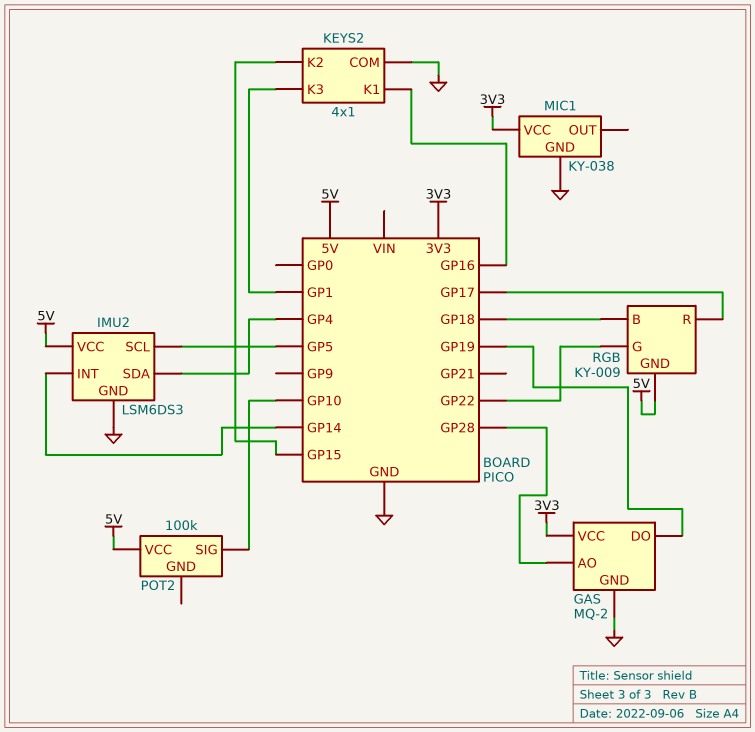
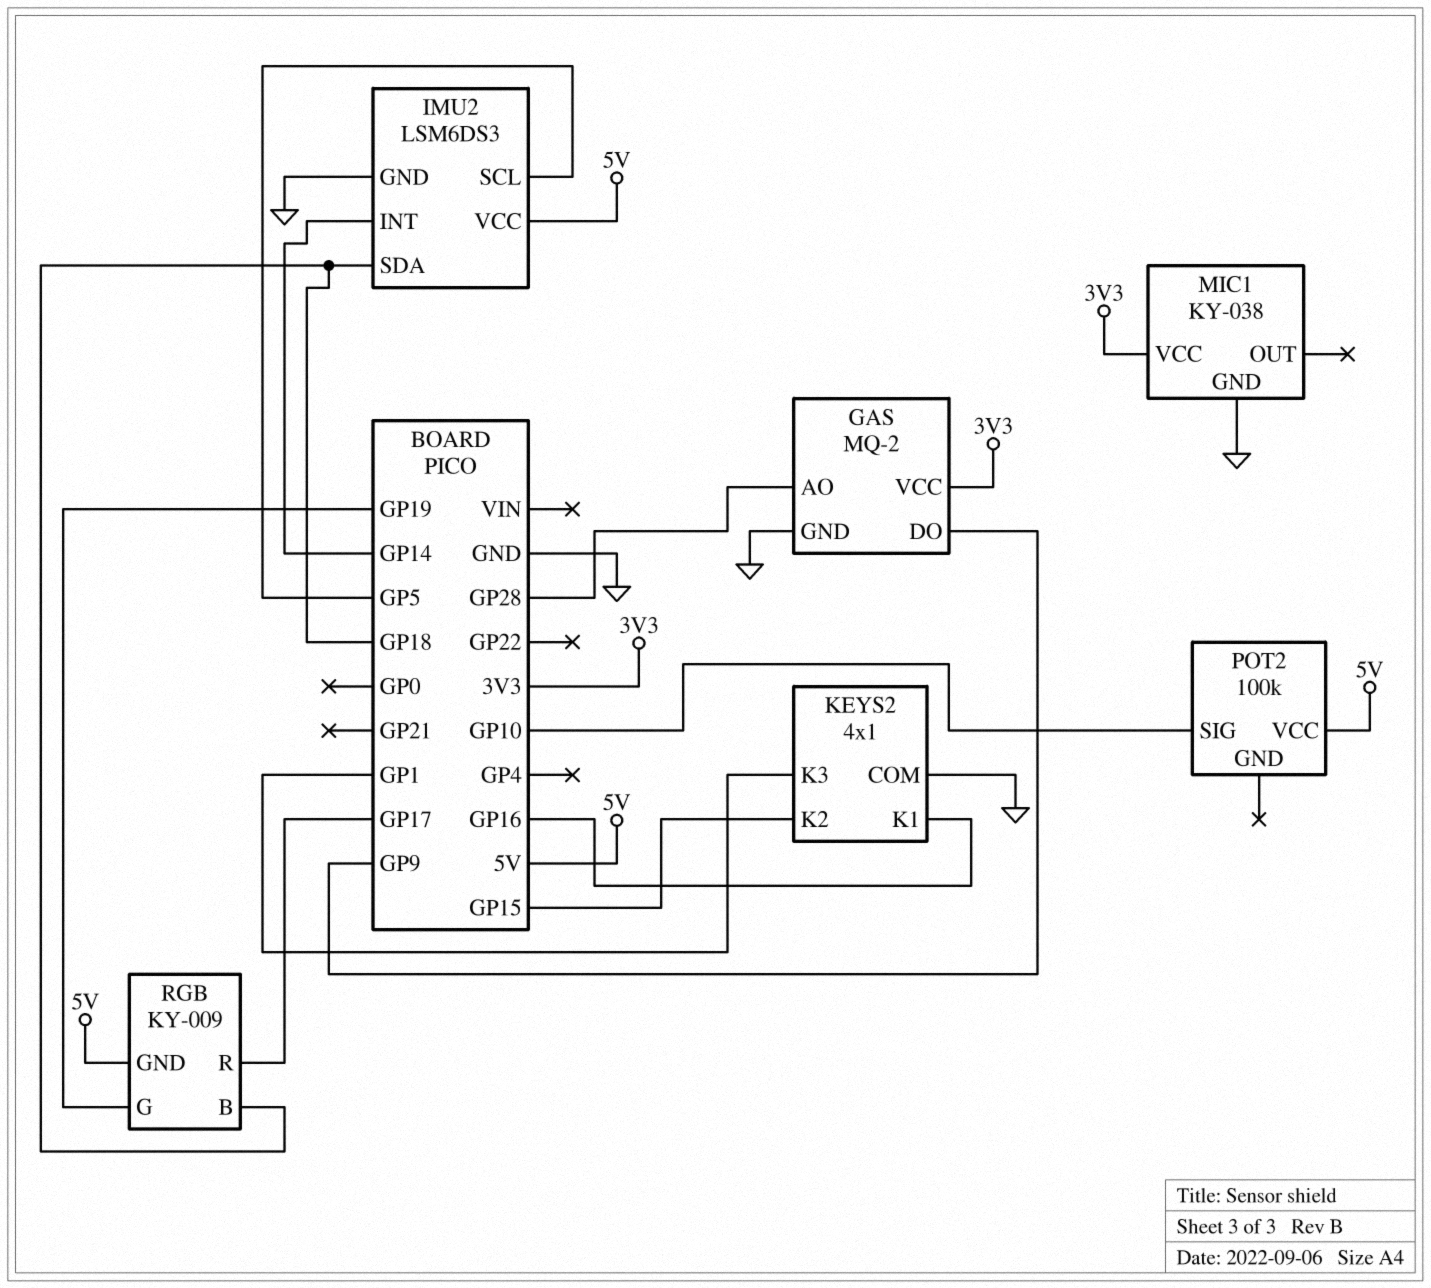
GAS pin DO: GP19 -> GP9
IMU2 pin SDA: GP4 -> GP18
RGB pin G: GP22 -> GP19

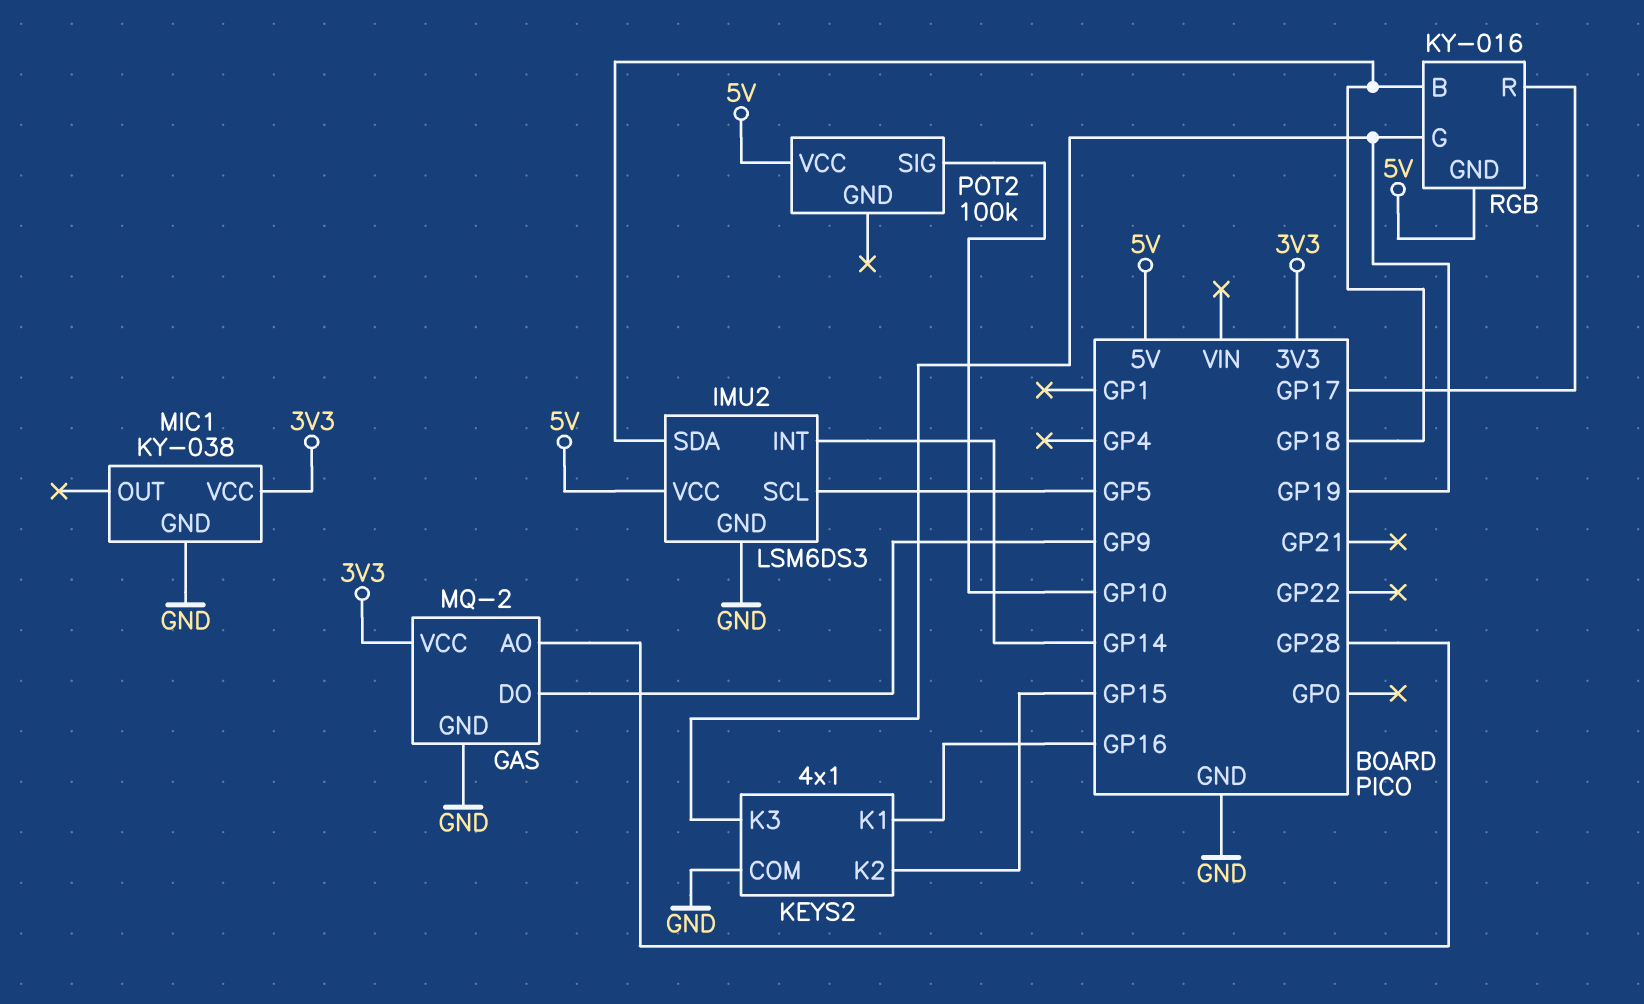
KEYS2 pin K3: GP1 -> GP19
RGB: KY-009 -> KY-016

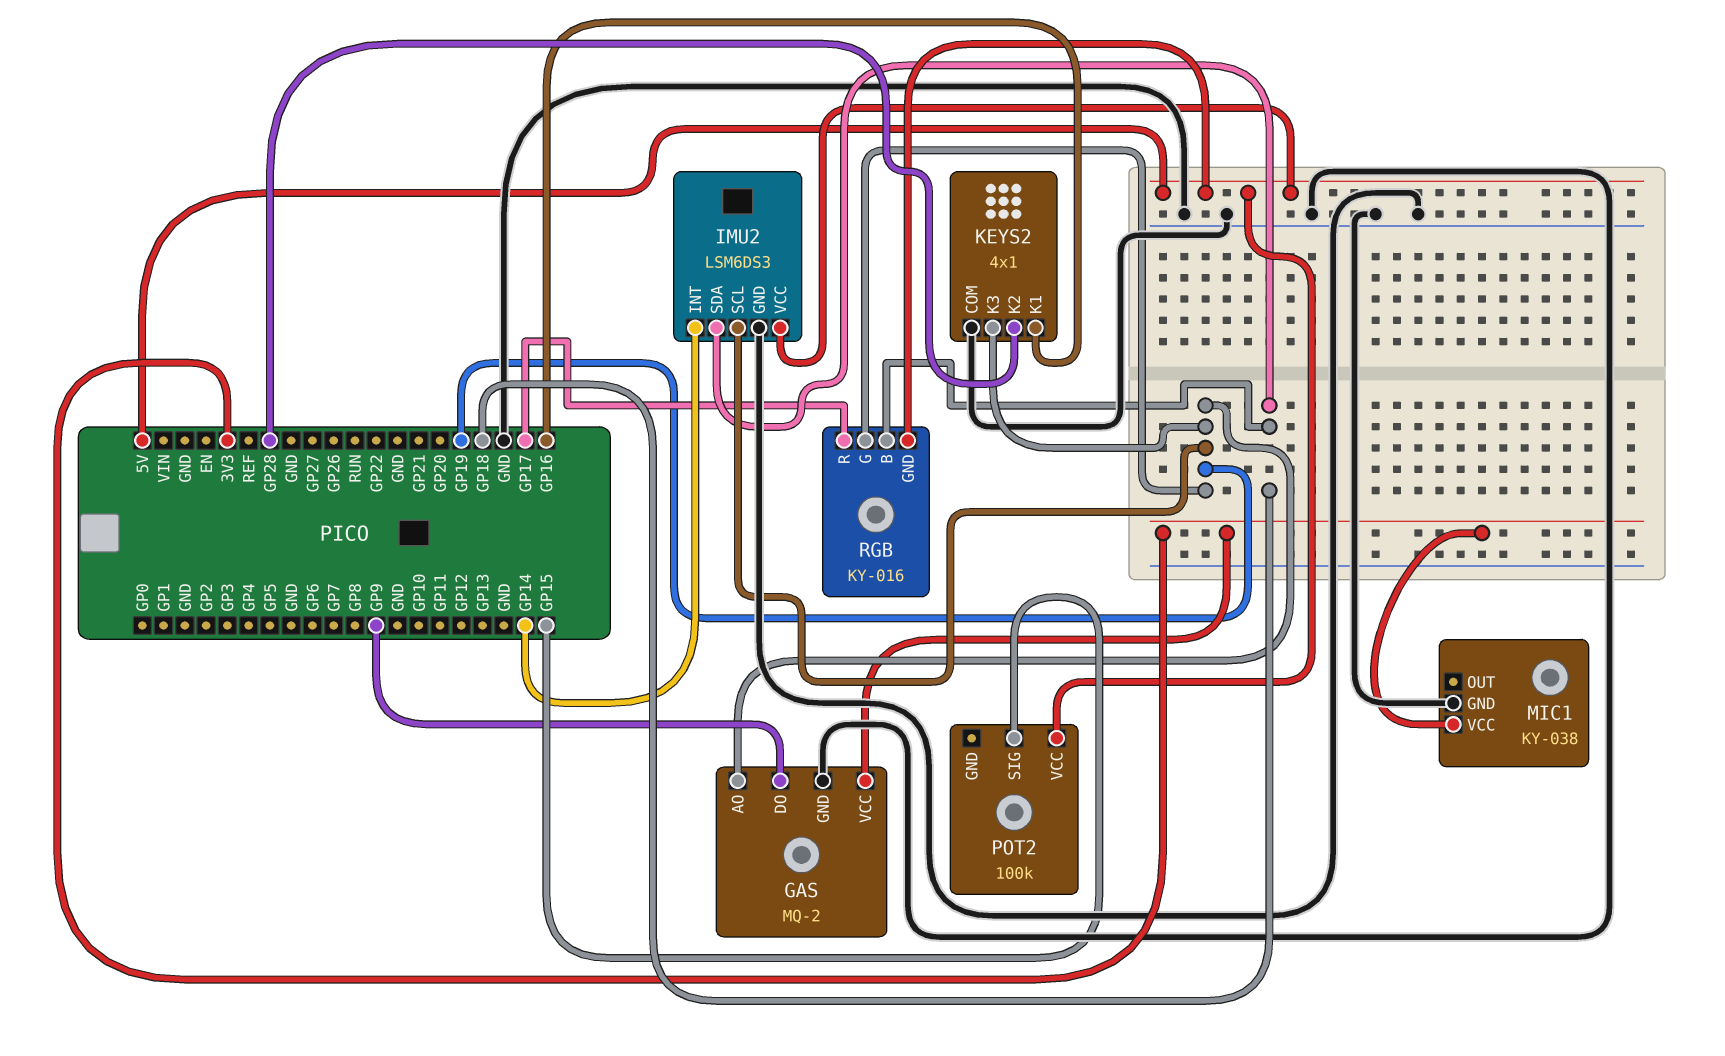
GAS pin AO: GP28 -> GP19
IMU2 pin SCL: GP5 -> GP19
KEYS2 pin K2: GP15 -> GP28
POT2 pin SIG: GP10 -> GP15

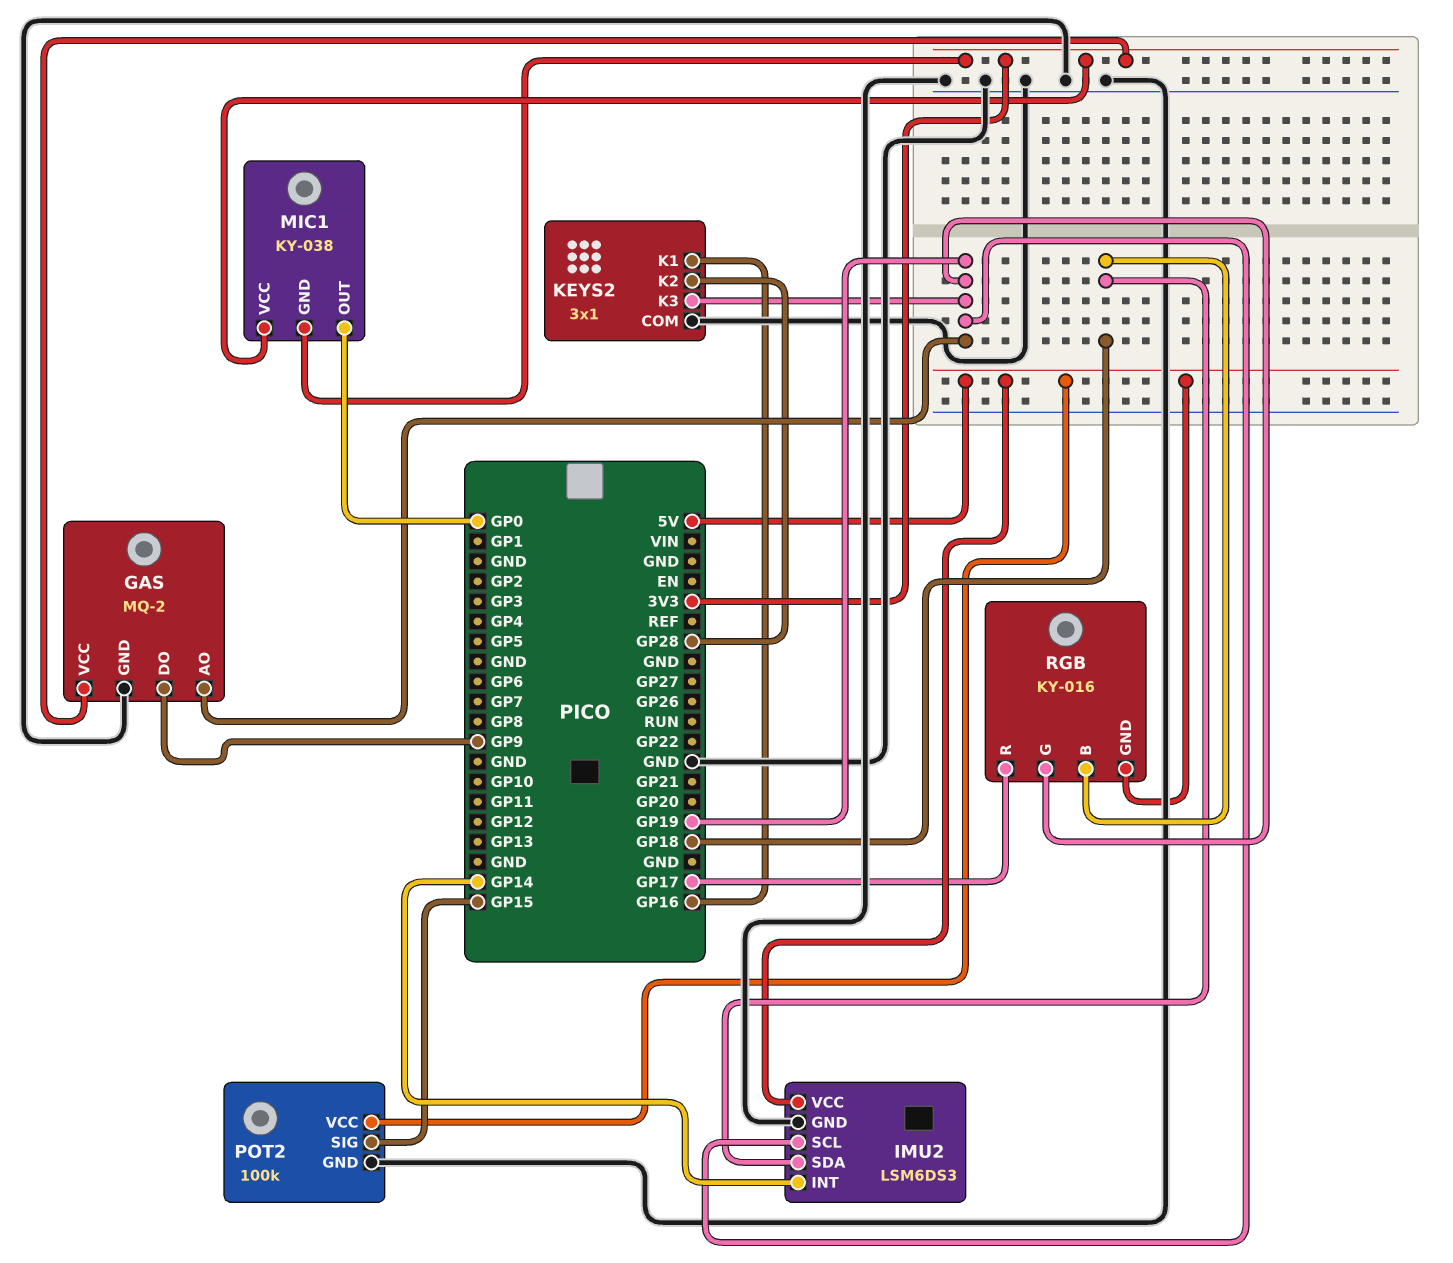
KEYS2: 4x1 -> 3x1
MIC1 pin GND: GND -> 3V3
MIC1 pin OUT: none -> GP0
POT2 pin GND: none -> GND

